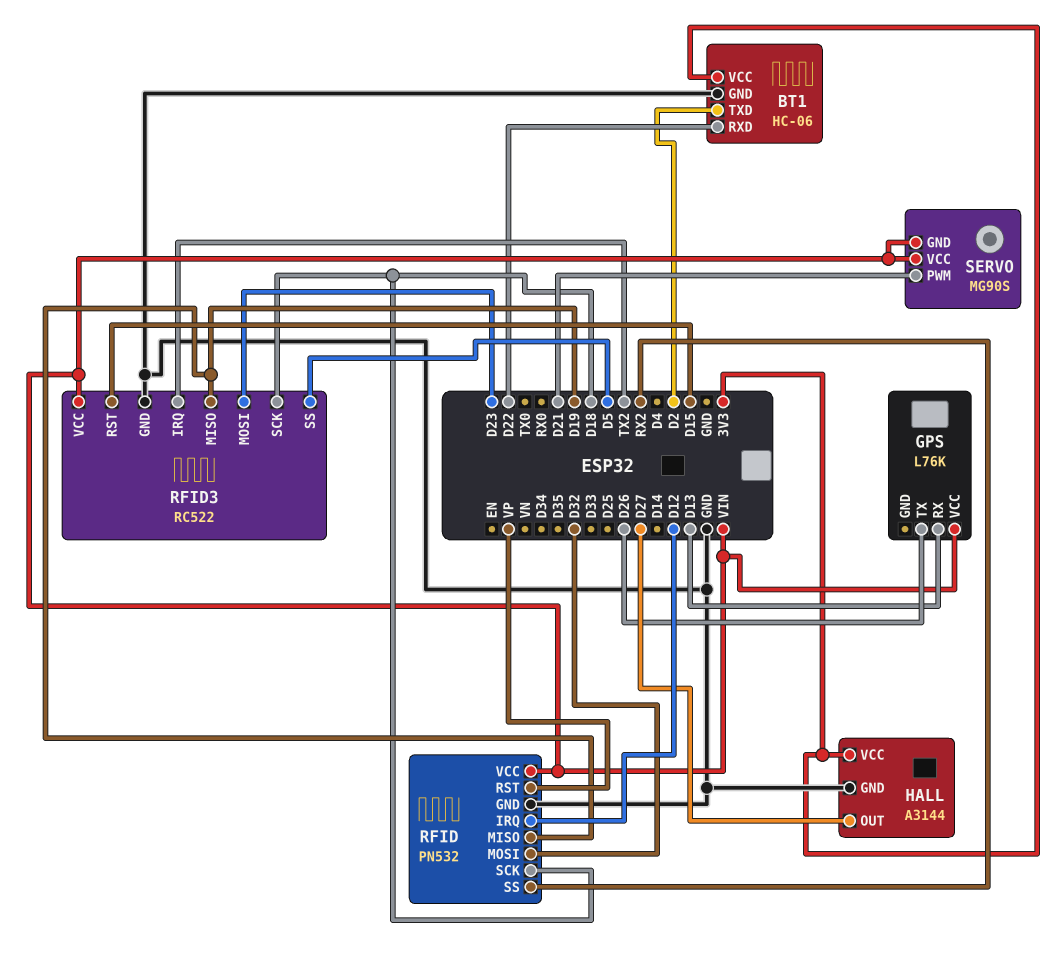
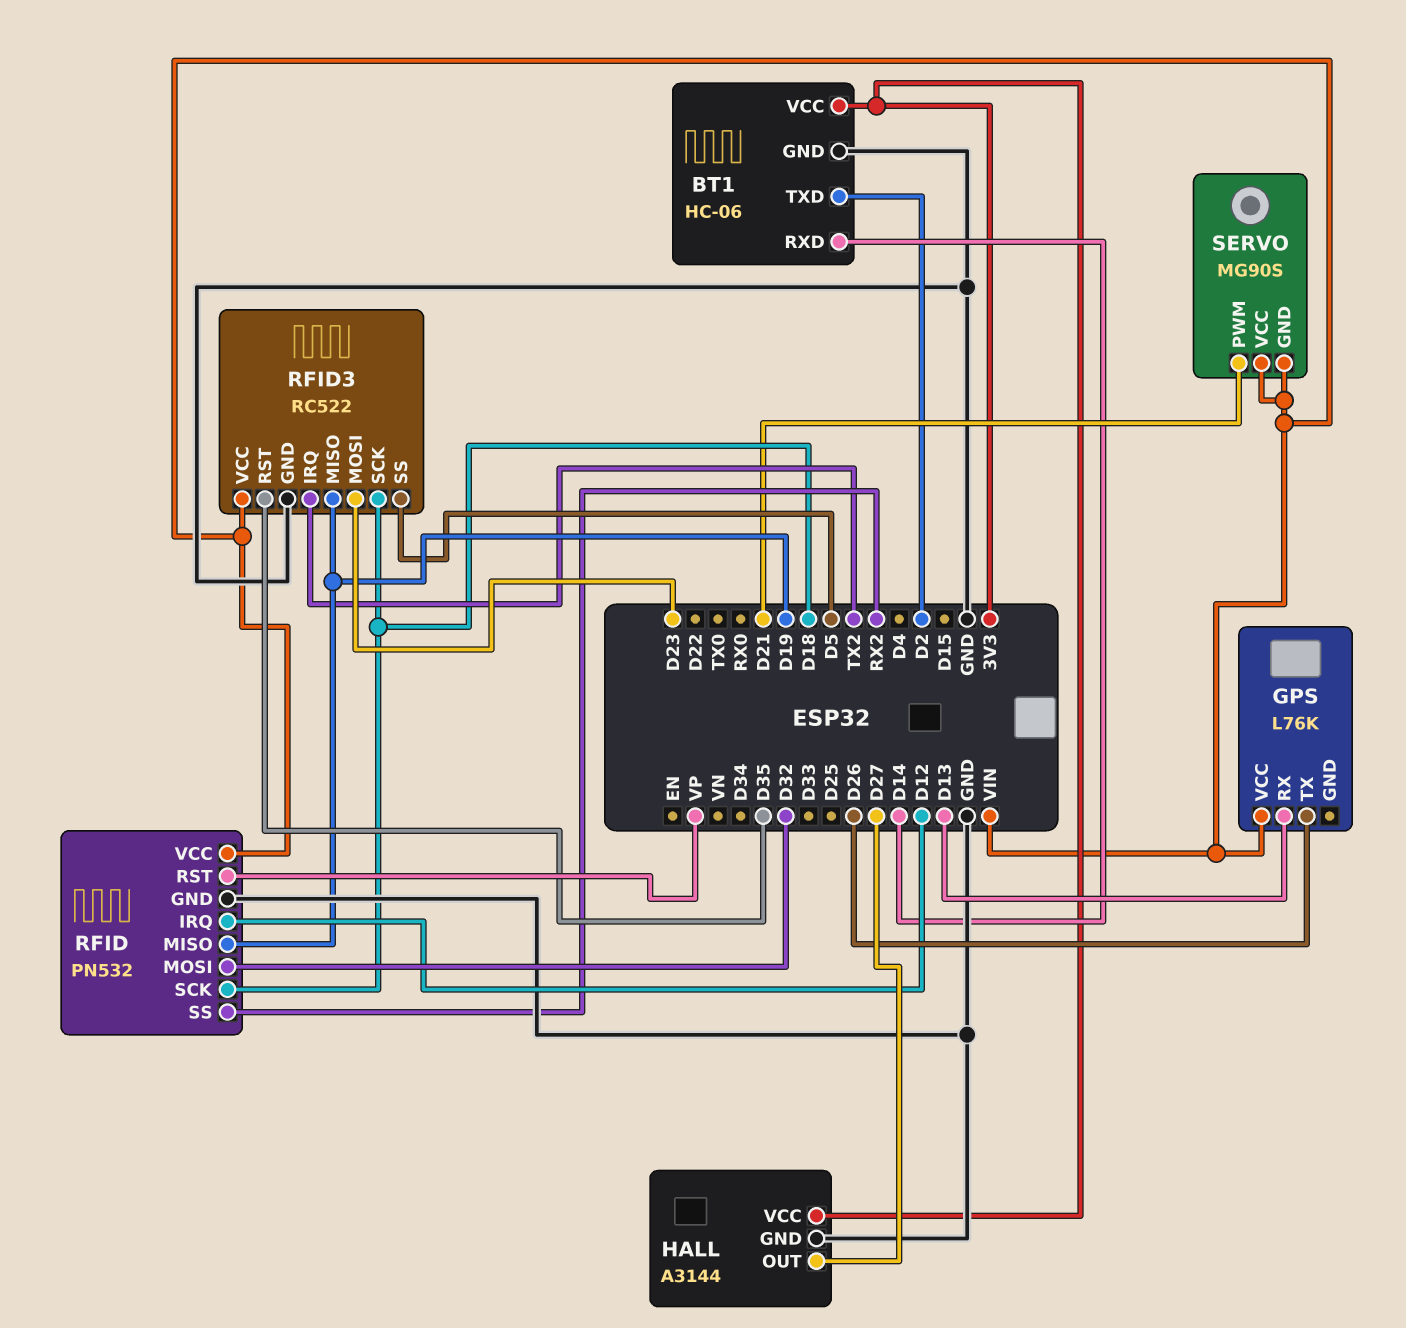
BT1 pin RXD: D22 -> D14
RFID3 pin RST: D15 -> D35

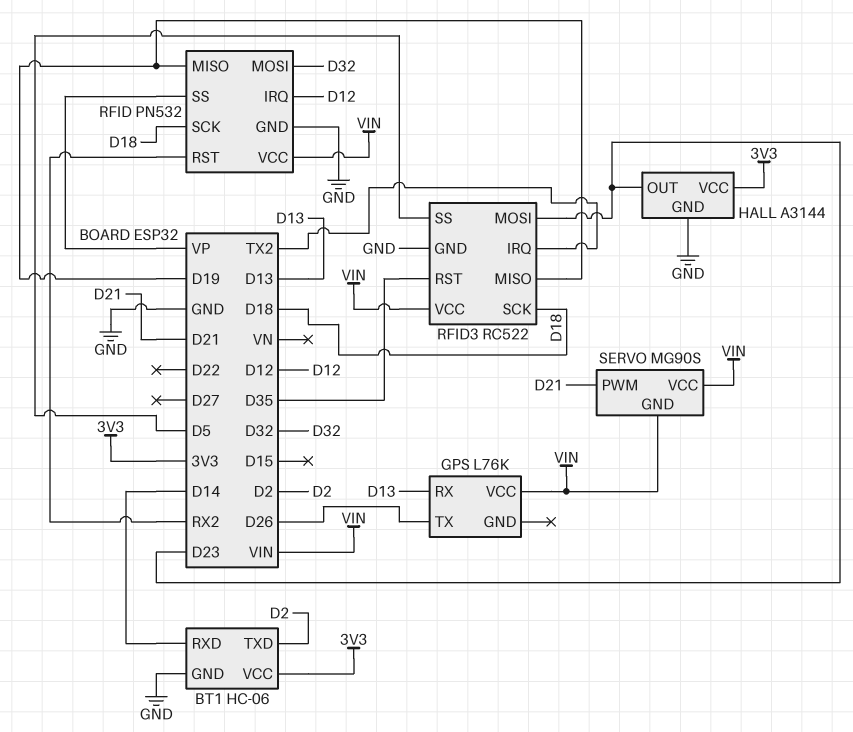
HALL pin OUT: D27 -> D23
RFID pin RST: VP -> RX2
RFID pin SS: RX2 -> VP

